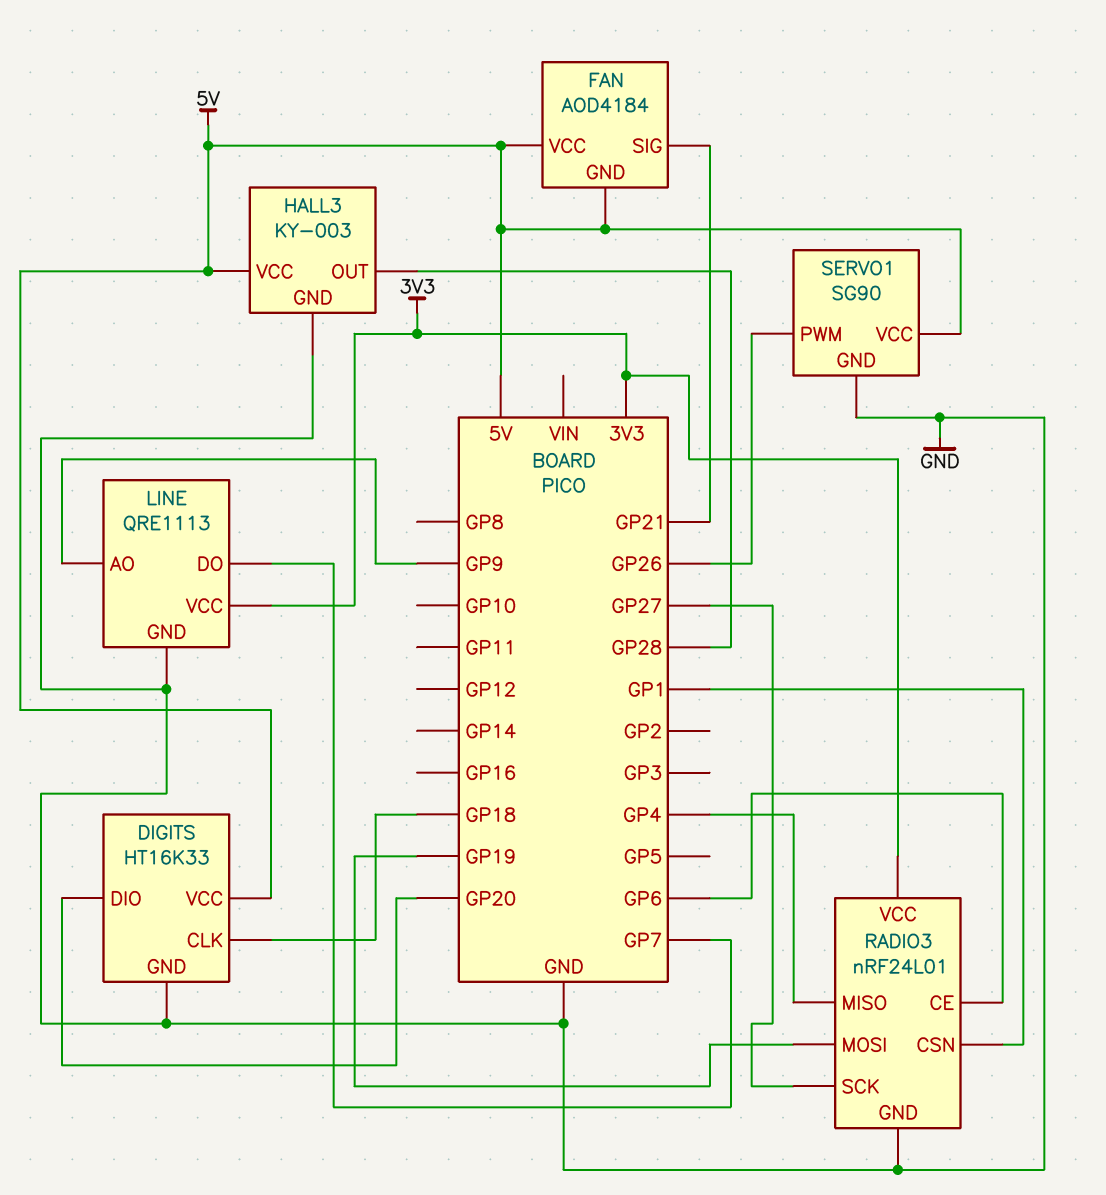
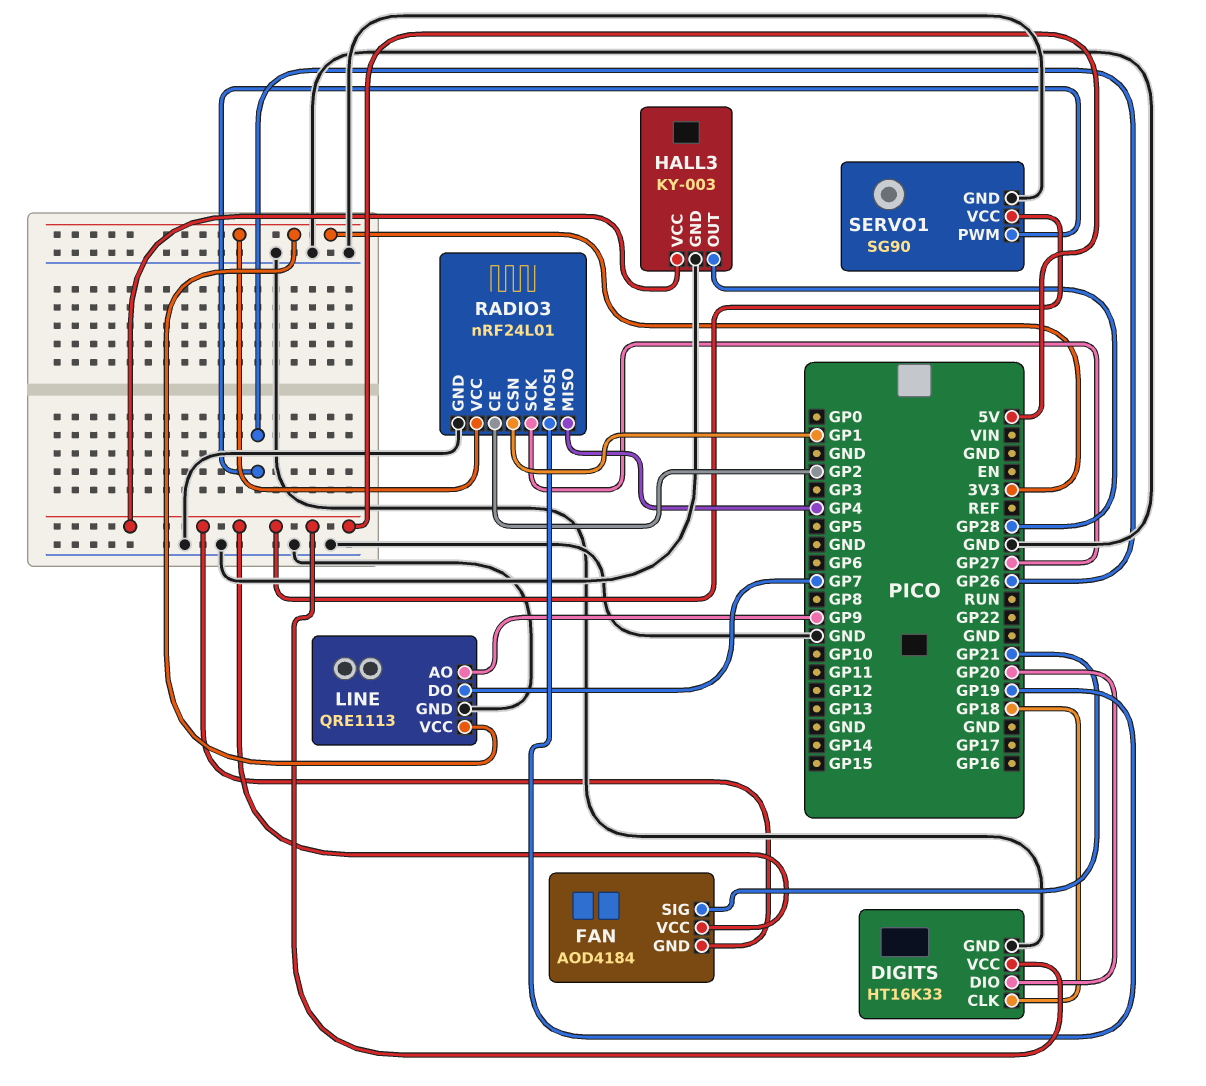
RADIO3 pin CE: GP6 -> GP2

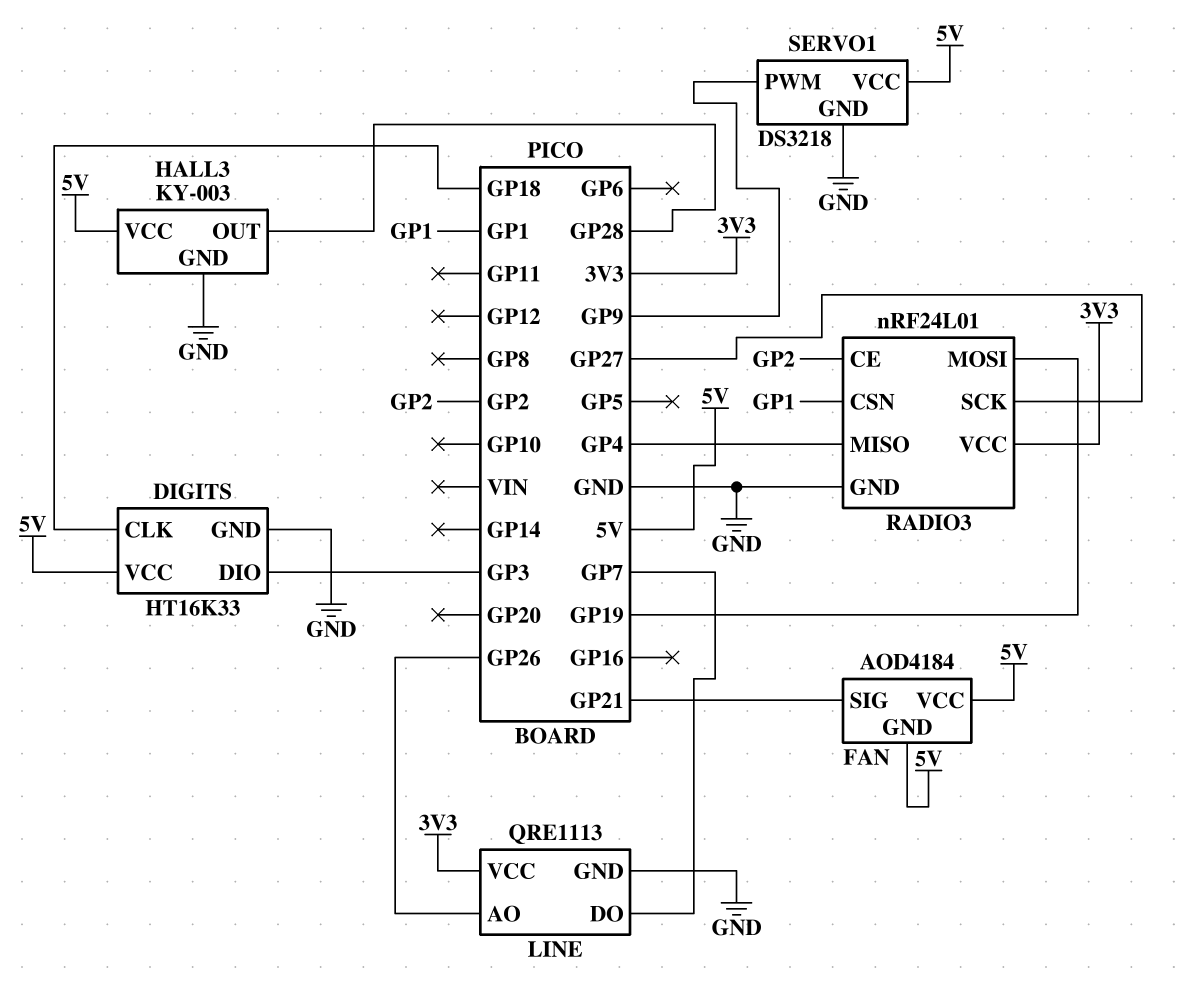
DIGITS pin DIO: GP20 -> GP3
LINE pin AO: GP9 -> GP26
SERVO1: SG90 -> DS3218
SERVO1 pin PWM: GP26 -> GP9

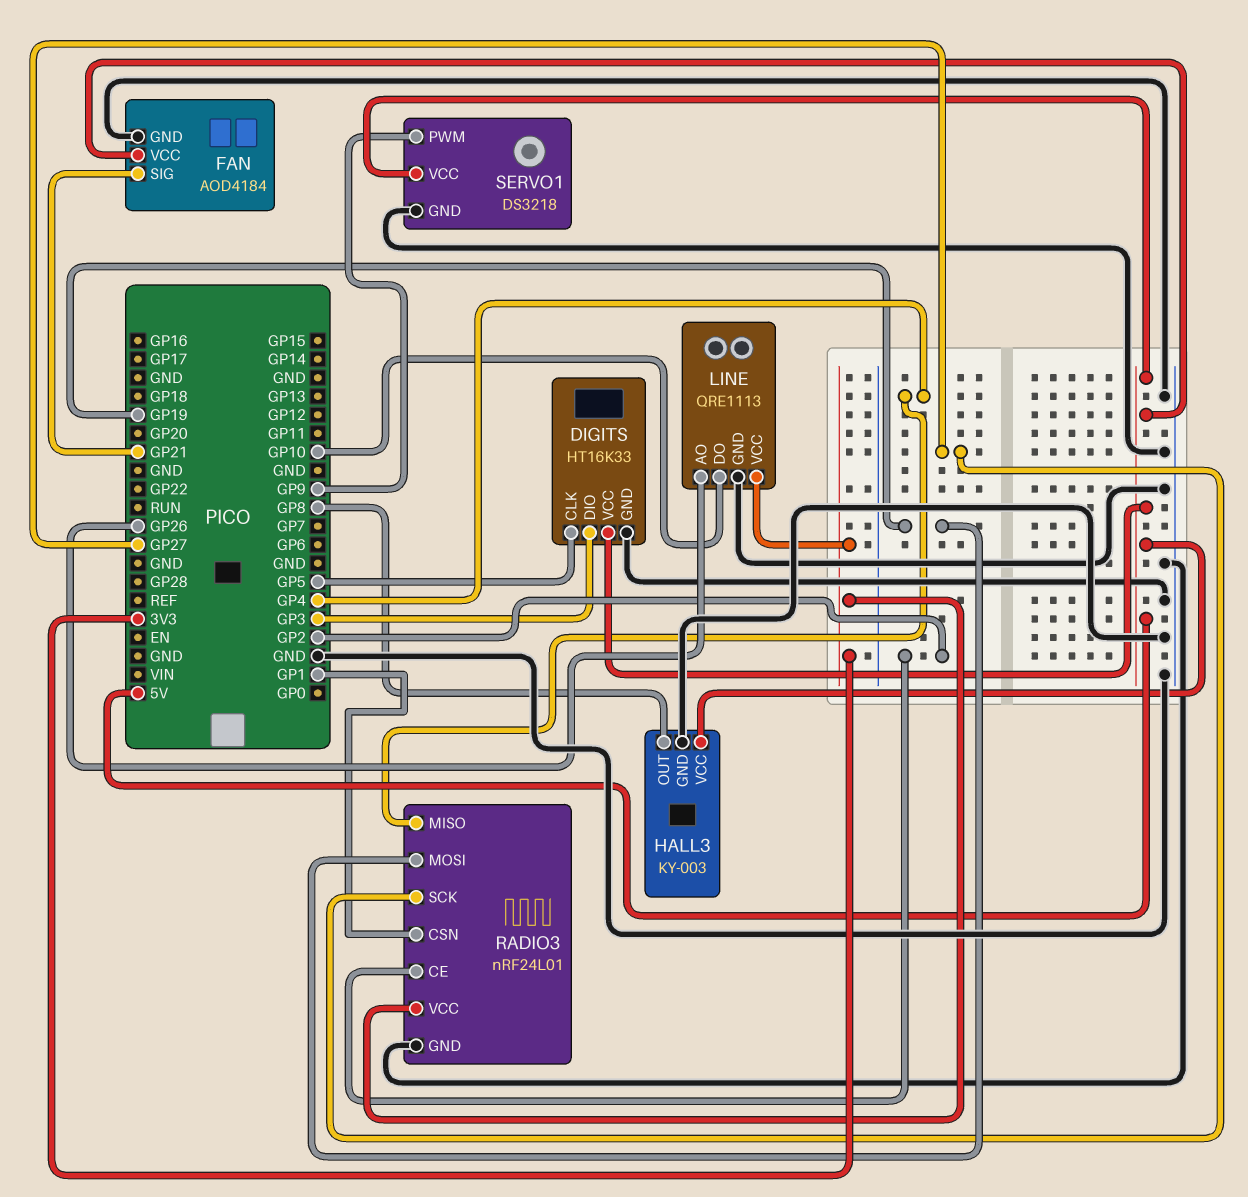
DIGITS pin CLK: GP18 -> GP5
FAN pin GND: 5V -> GND
HALL3 pin OUT: GP28 -> GP8
LINE pin DO: GP7 -> GP10

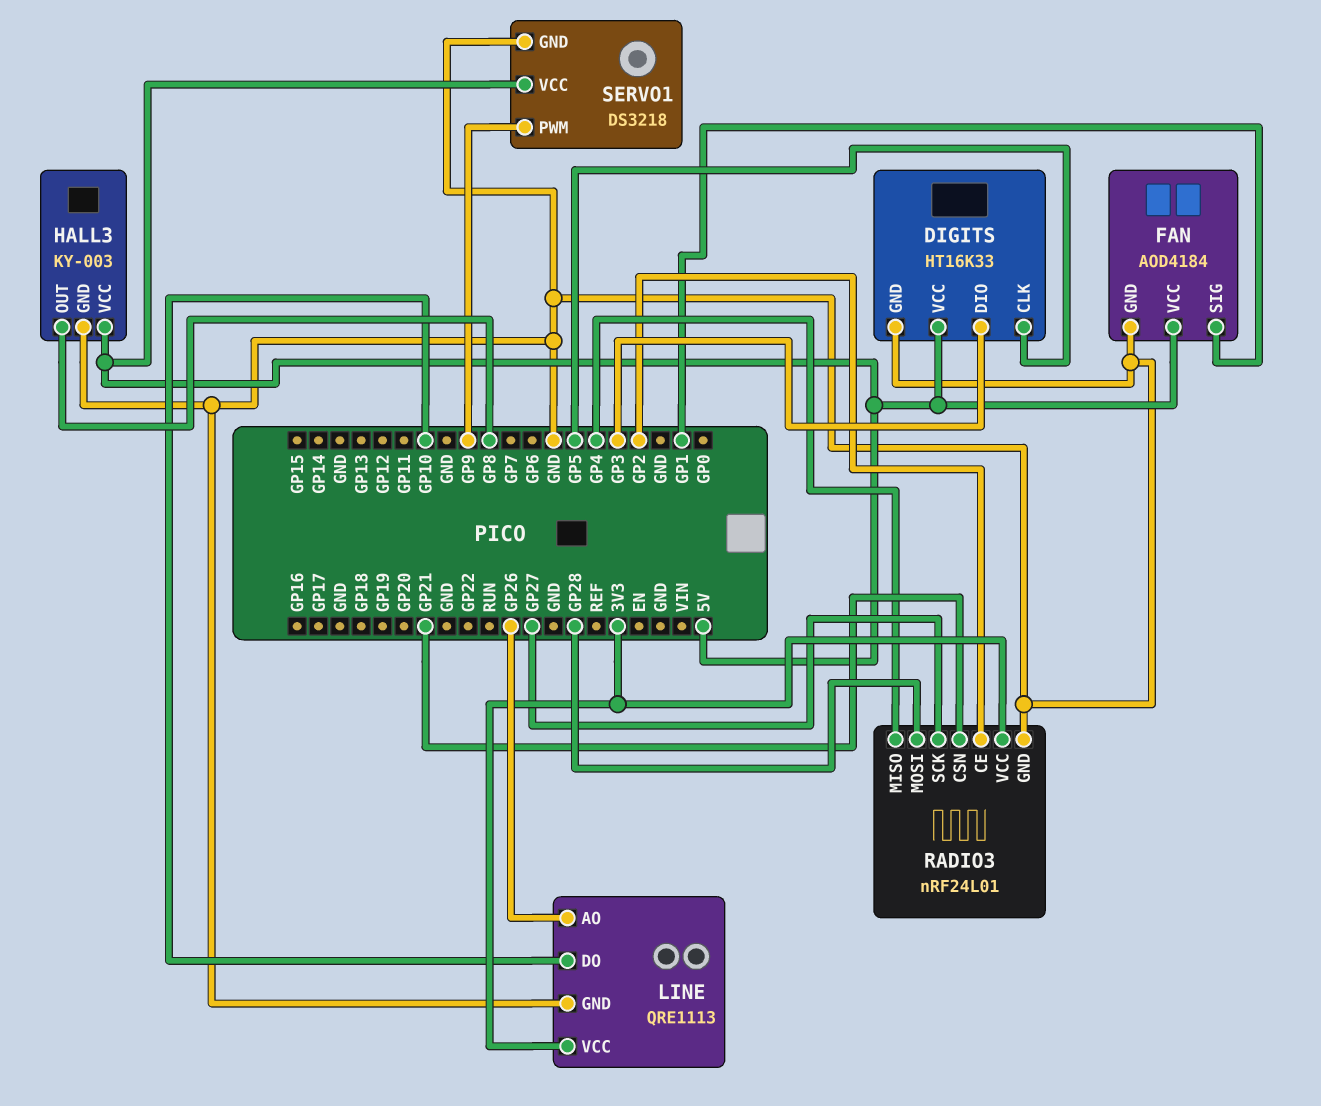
FAN pin SIG: GP21 -> GP1
RADIO3 pin CSN: GP1 -> GP21
RADIO3 pin MOSI: GP19 -> GP28

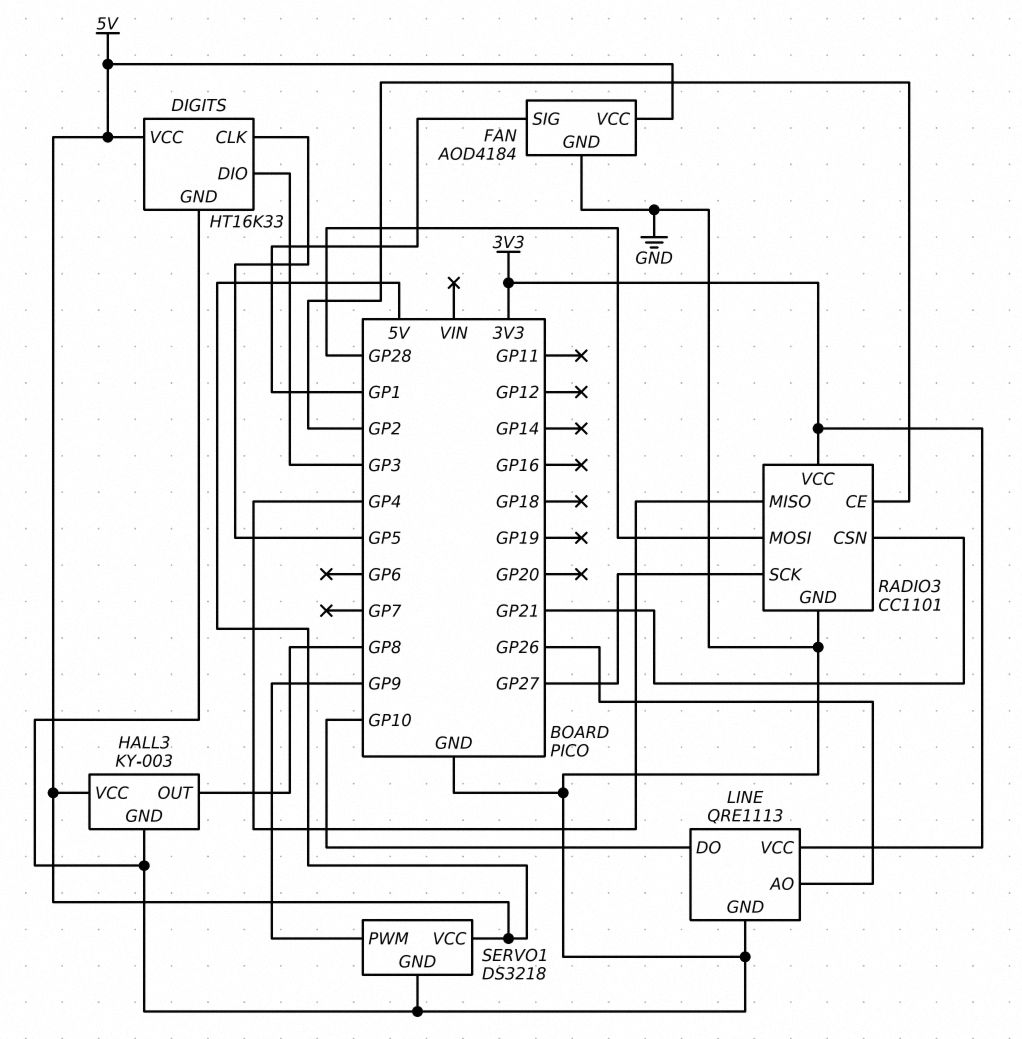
RADIO3: nRF24L01 -> CC1101

